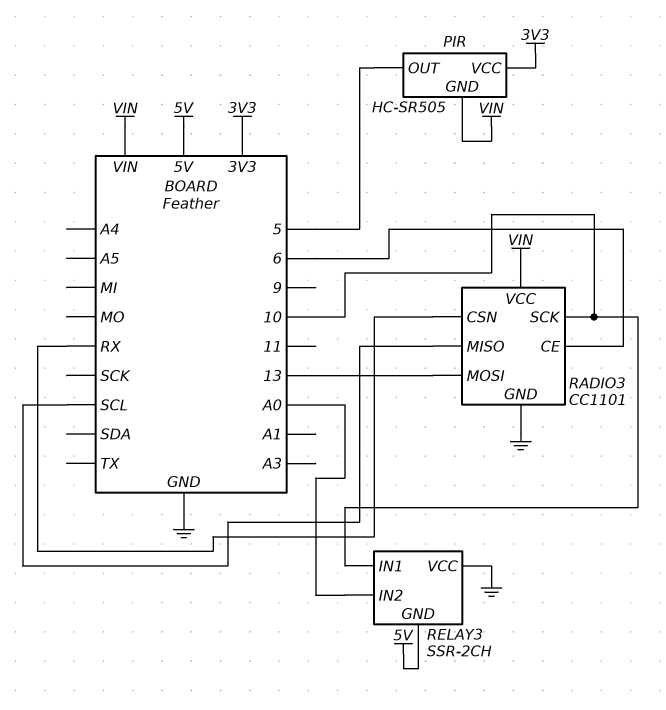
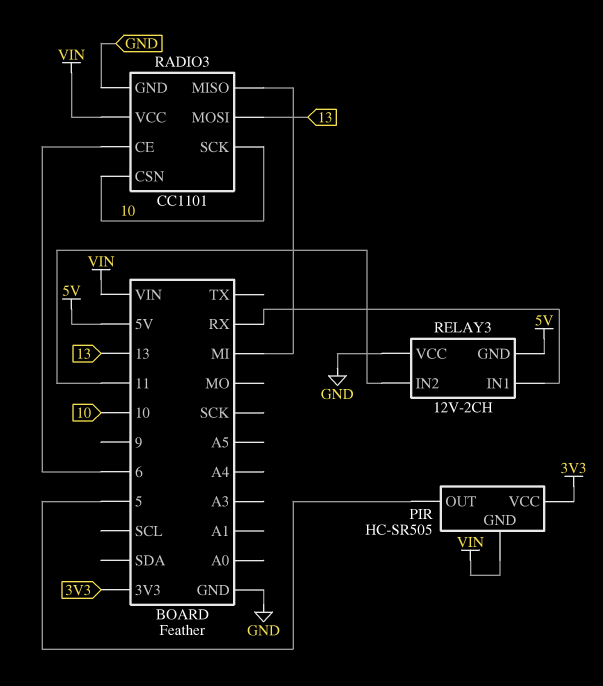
RADIO3 pin CSN: RX -> 10
RADIO3 pin MISO: SCL -> MI
RELAY3: SSR-2CH -> 12V-2CH
RELAY3 pin IN1: 10 -> RX
RELAY3 pin IN2: A0 -> 11

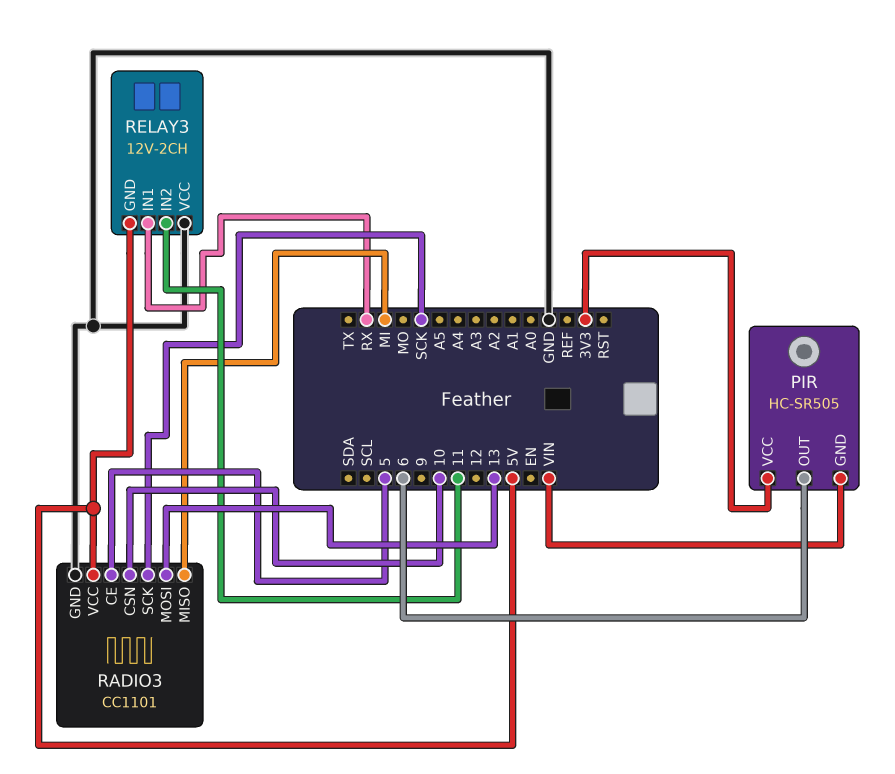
PIR pin OUT: 5 -> 6
RADIO3 pin CE: 6 -> 5
RADIO3 pin SCK: 10 -> SCK
RADIO3 pin VCC: VIN -> 5V

